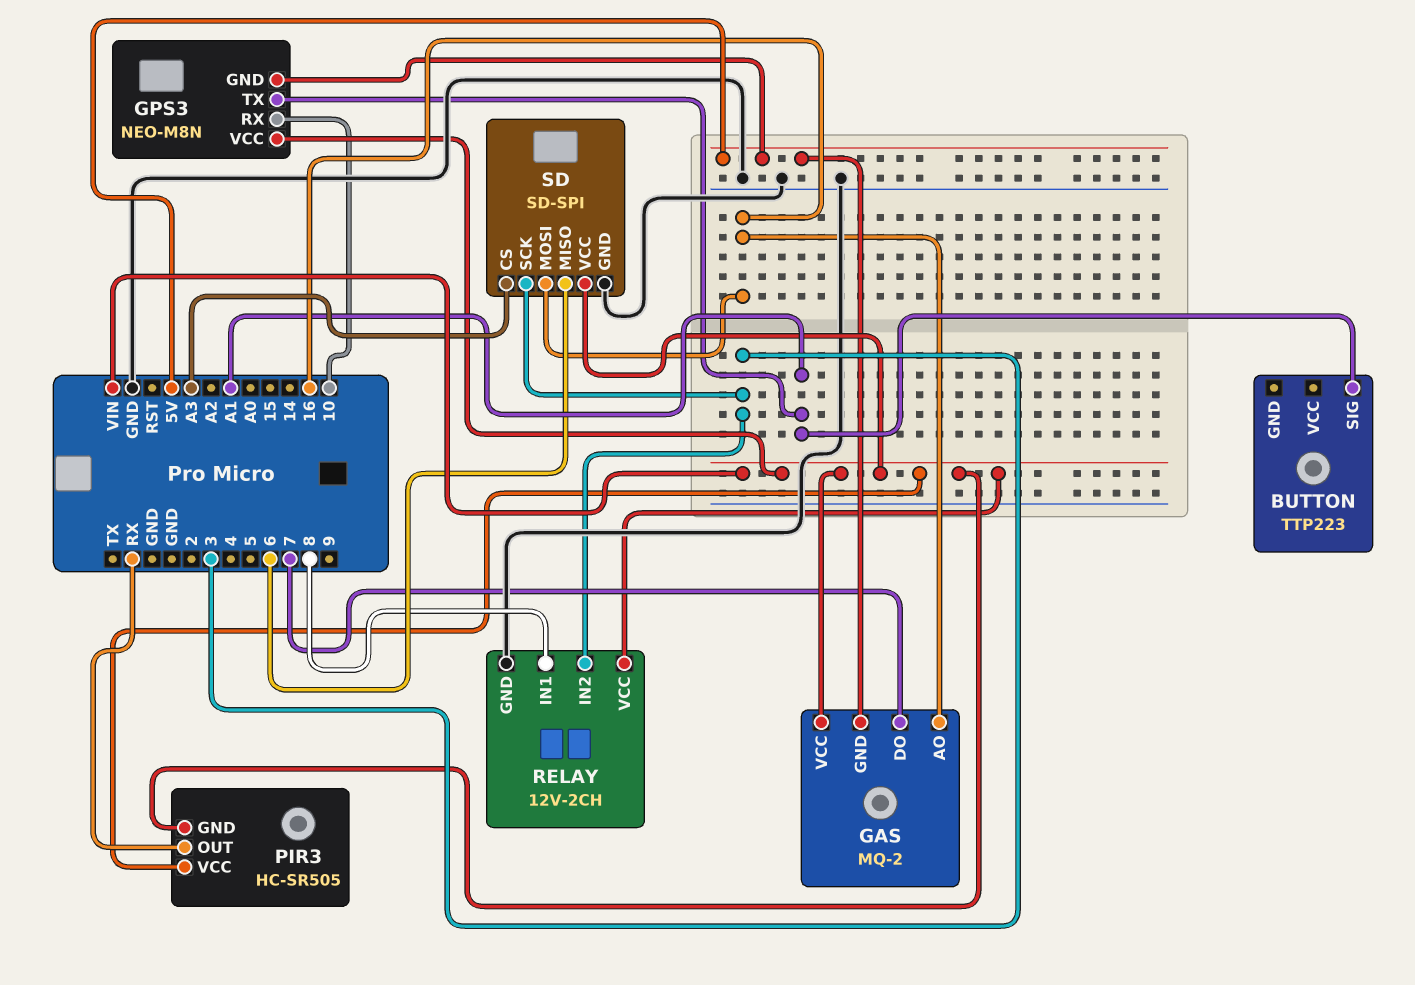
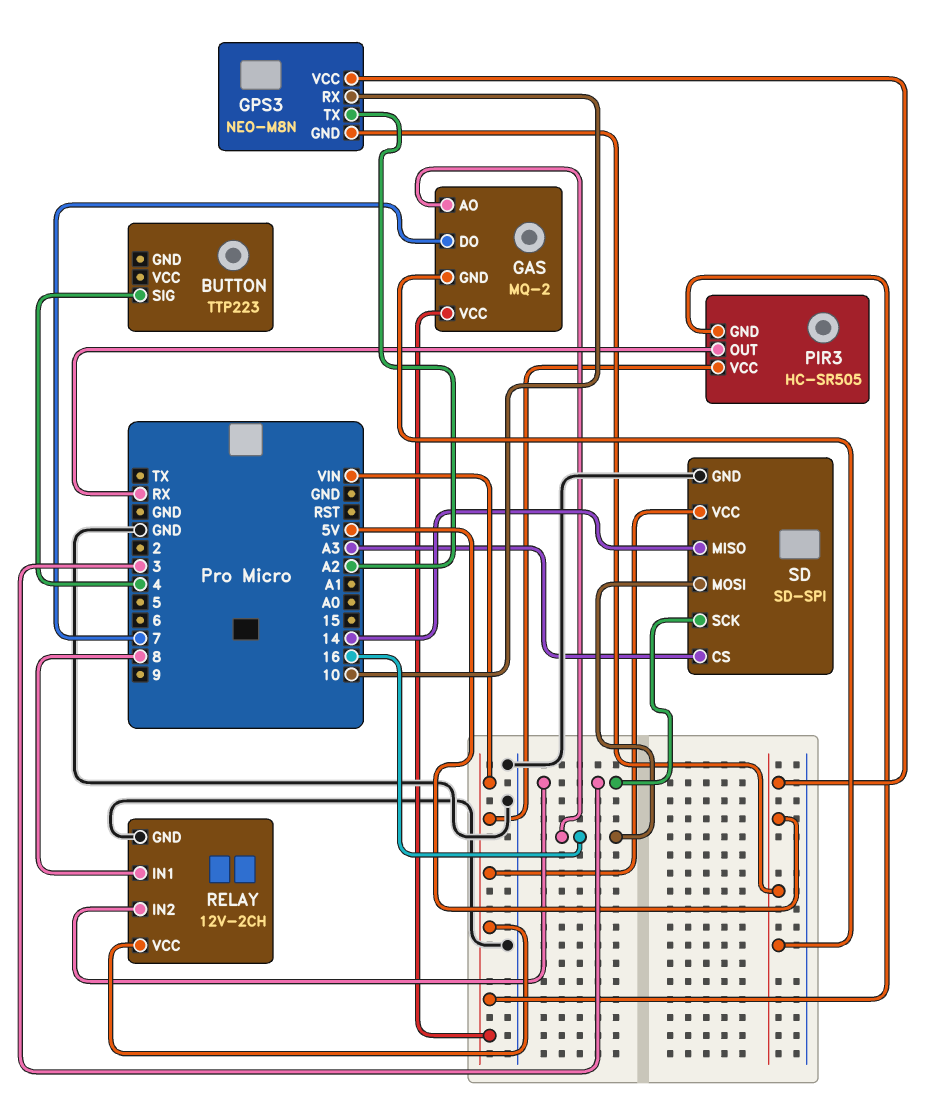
BUTTON pin SIG: A1 -> 4
GPS3 pin TX: A1 -> A2
GPS3 pin VCC: VIN -> 5V
SD pin MISO: 6 -> 14

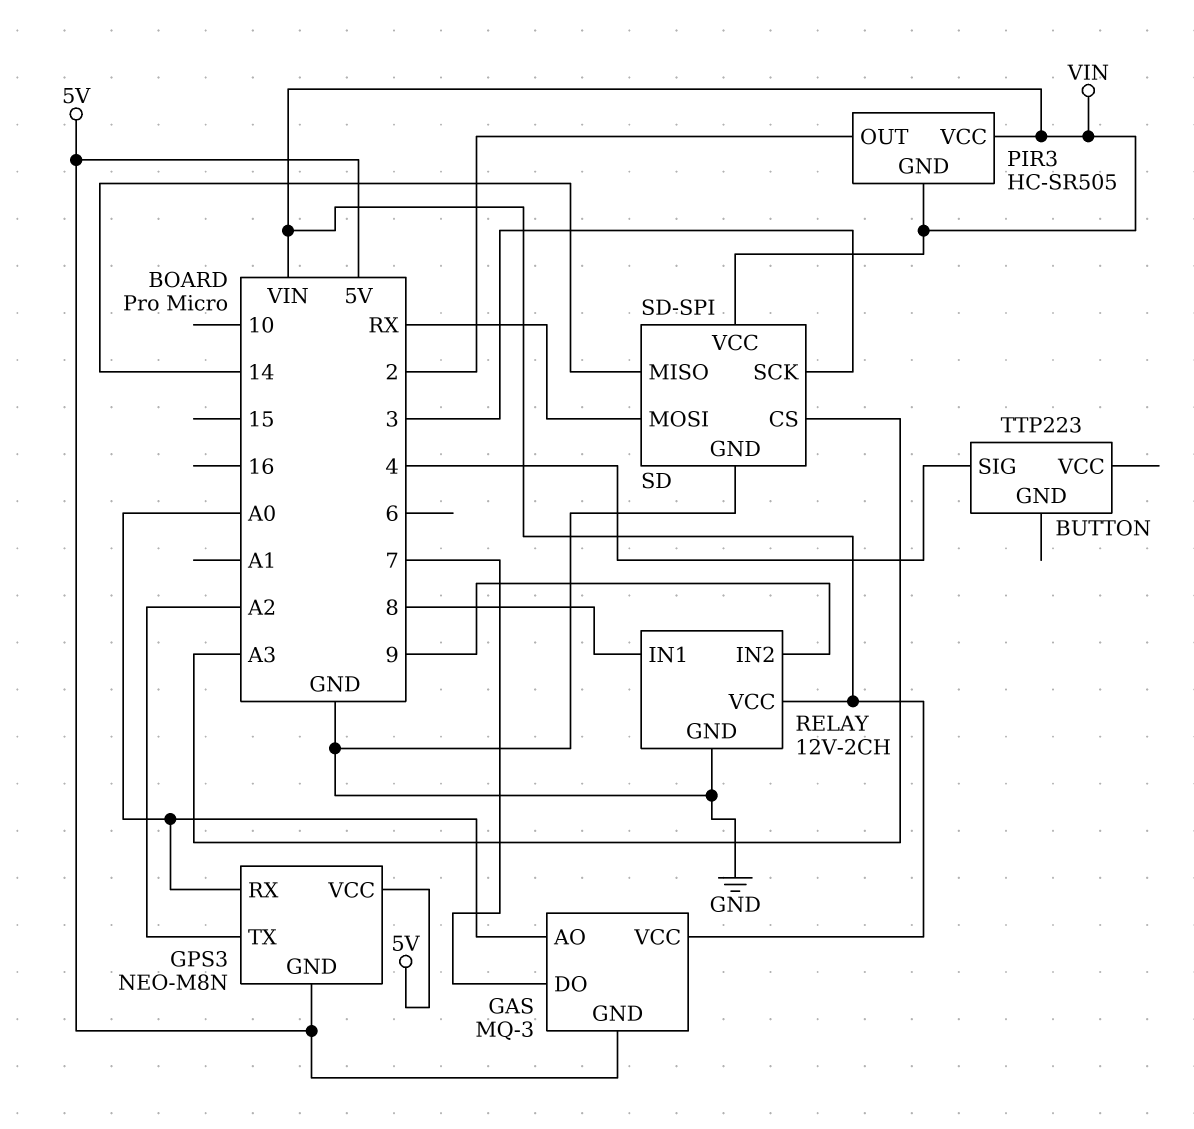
GAS: MQ-2 -> MQ-3
GAS pin AO: 16 -> A0
GPS3 pin RX: 10 -> A0
PIR3 pin OUT: RX -> 2
RELAY pin IN2: 3 -> 9
SD pin MOSI: 16 -> RX

